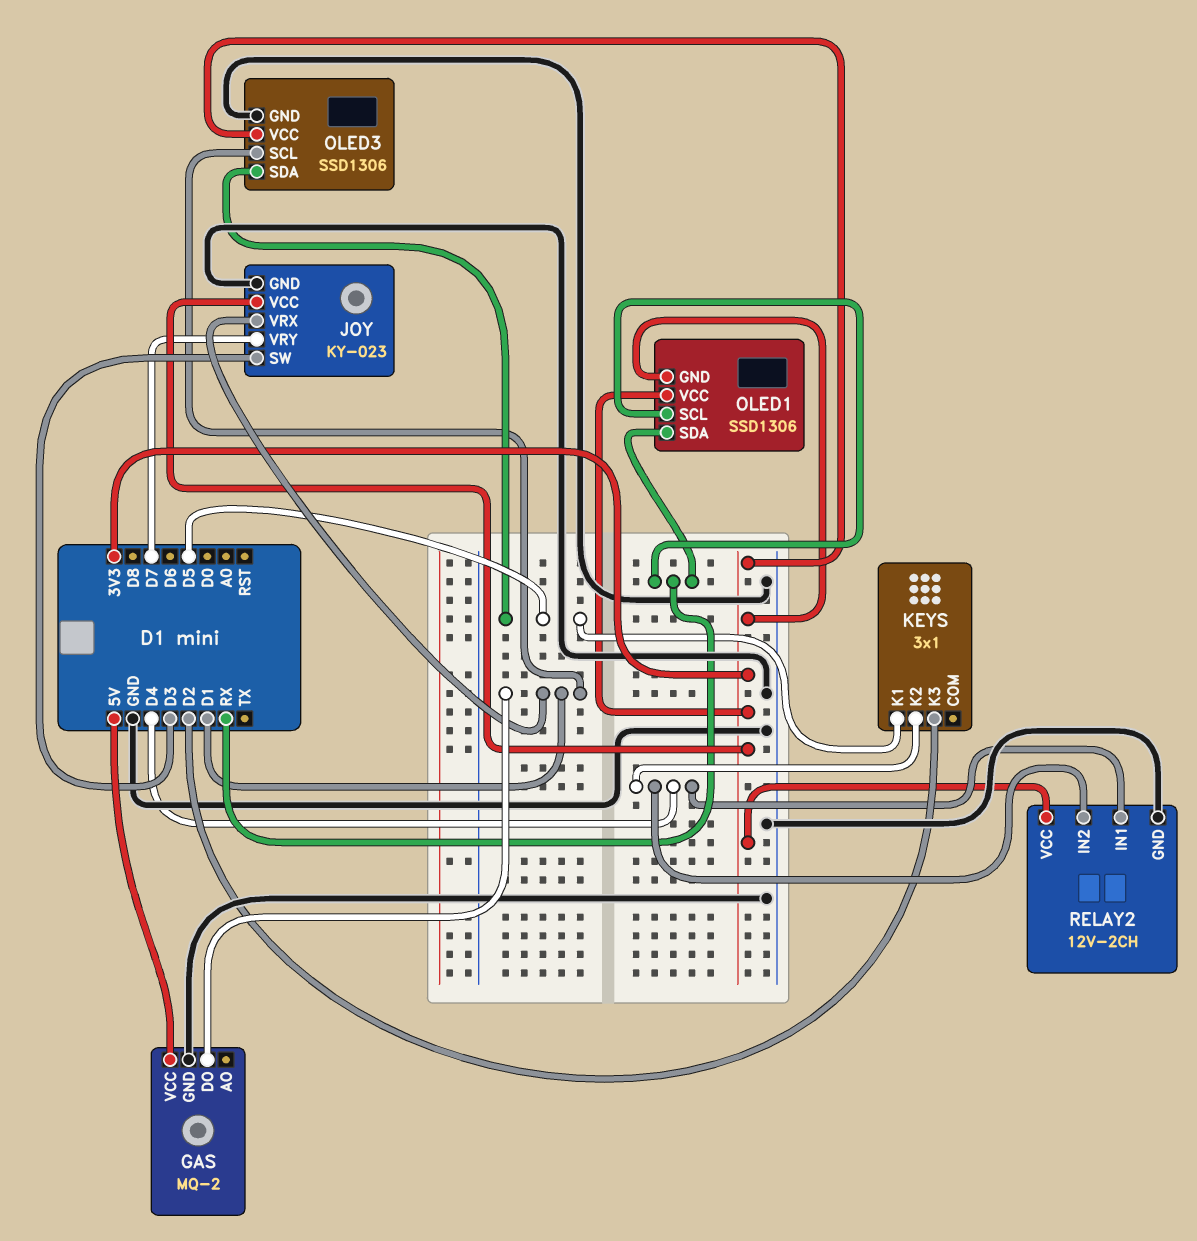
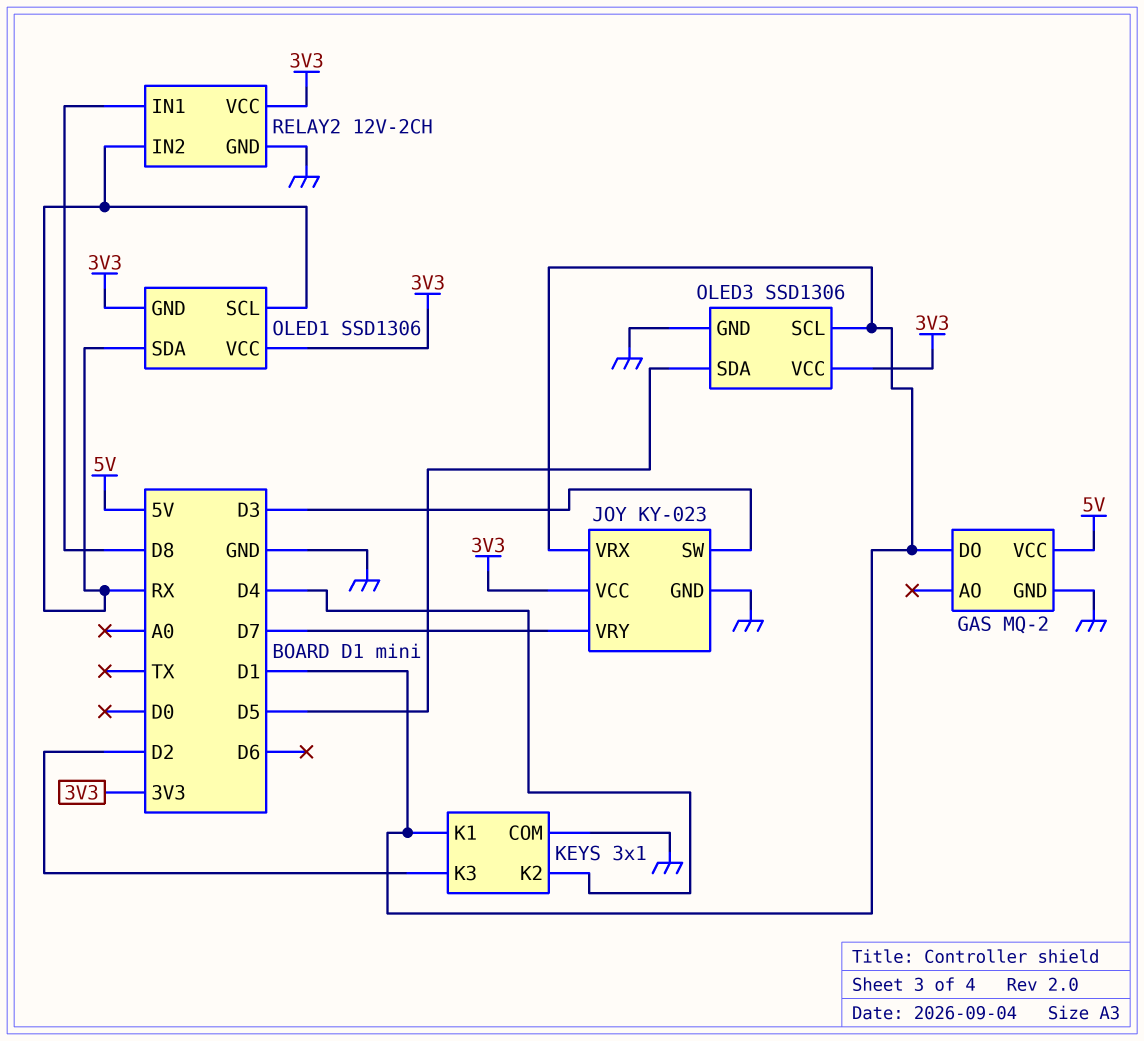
KEYS pin COM: none -> GND
KEYS pin K1: D5 -> D1
RELAY2 pin IN1: D4 -> D8
RELAY2 pin IN2: D4 -> RX

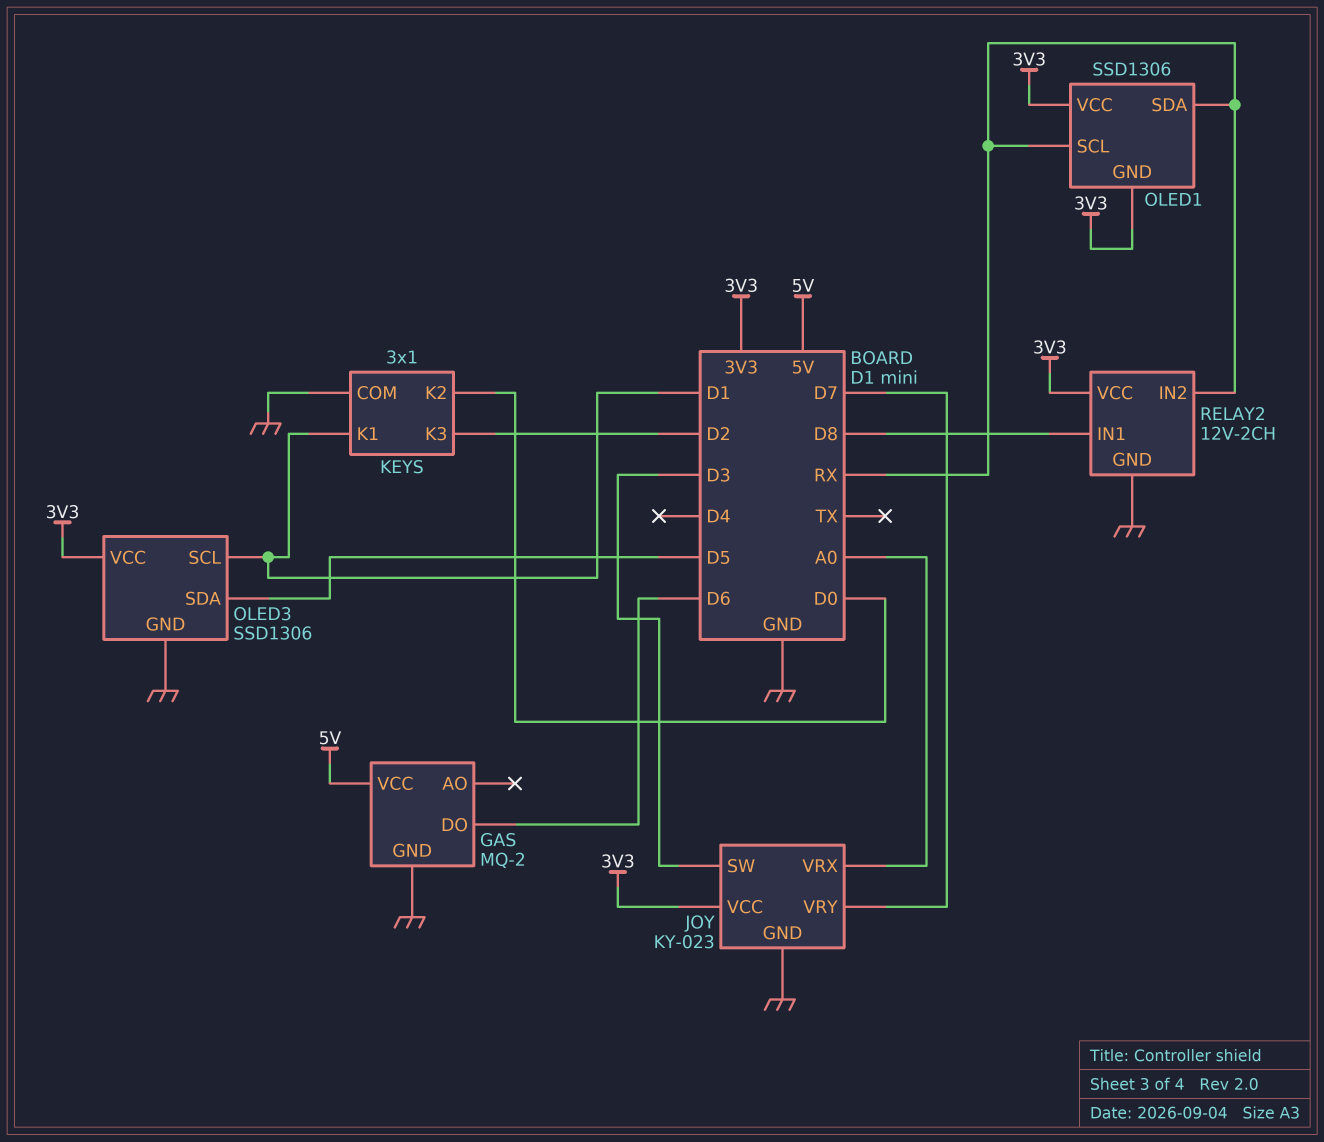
GAS pin DO: D1 -> D6
JOY pin VRX: D1 -> A0
KEYS pin K2: D4 -> D0

